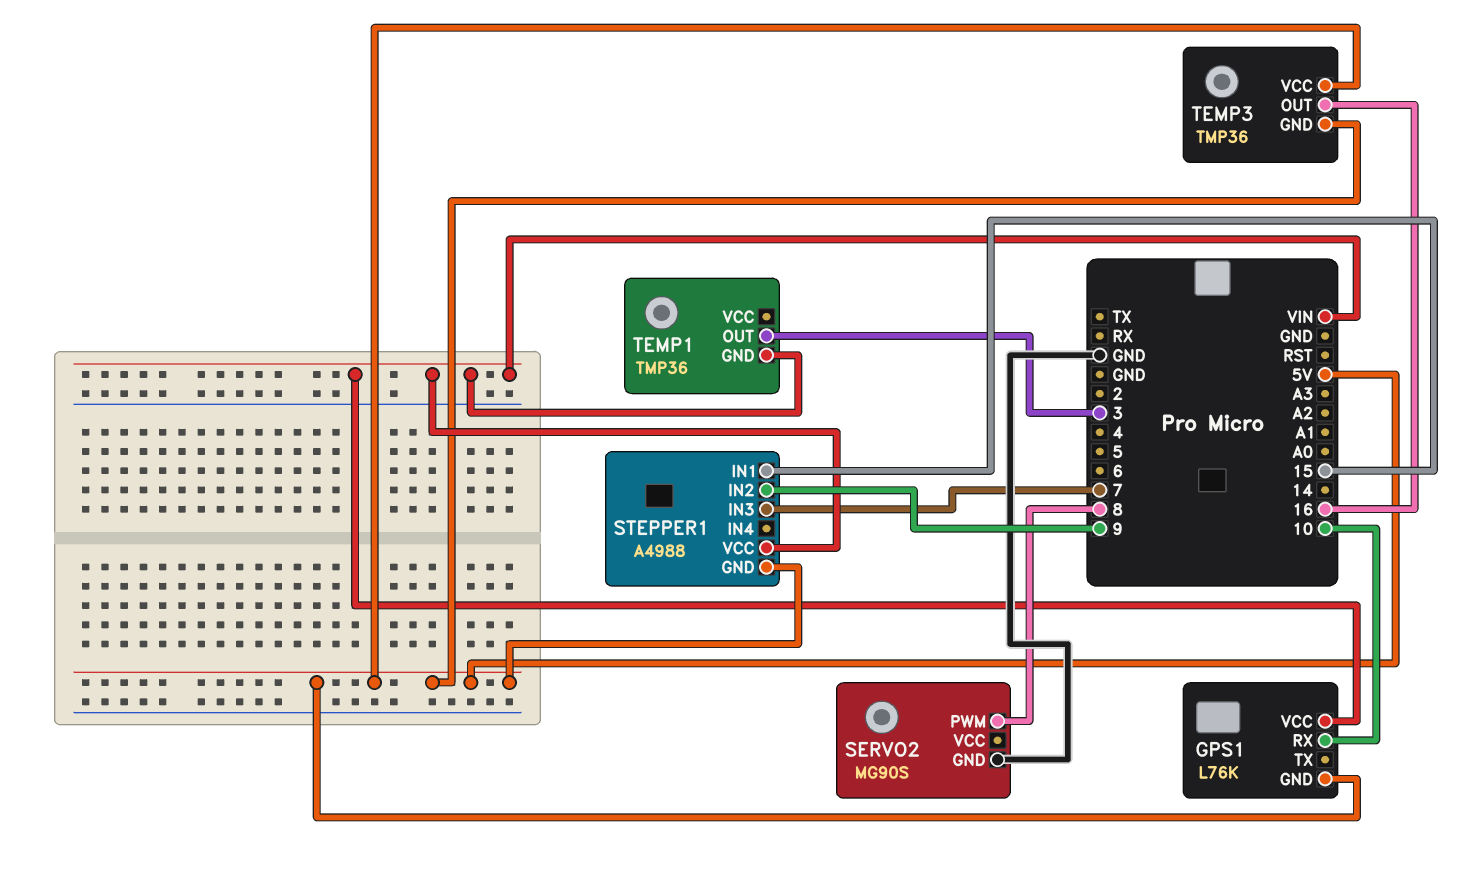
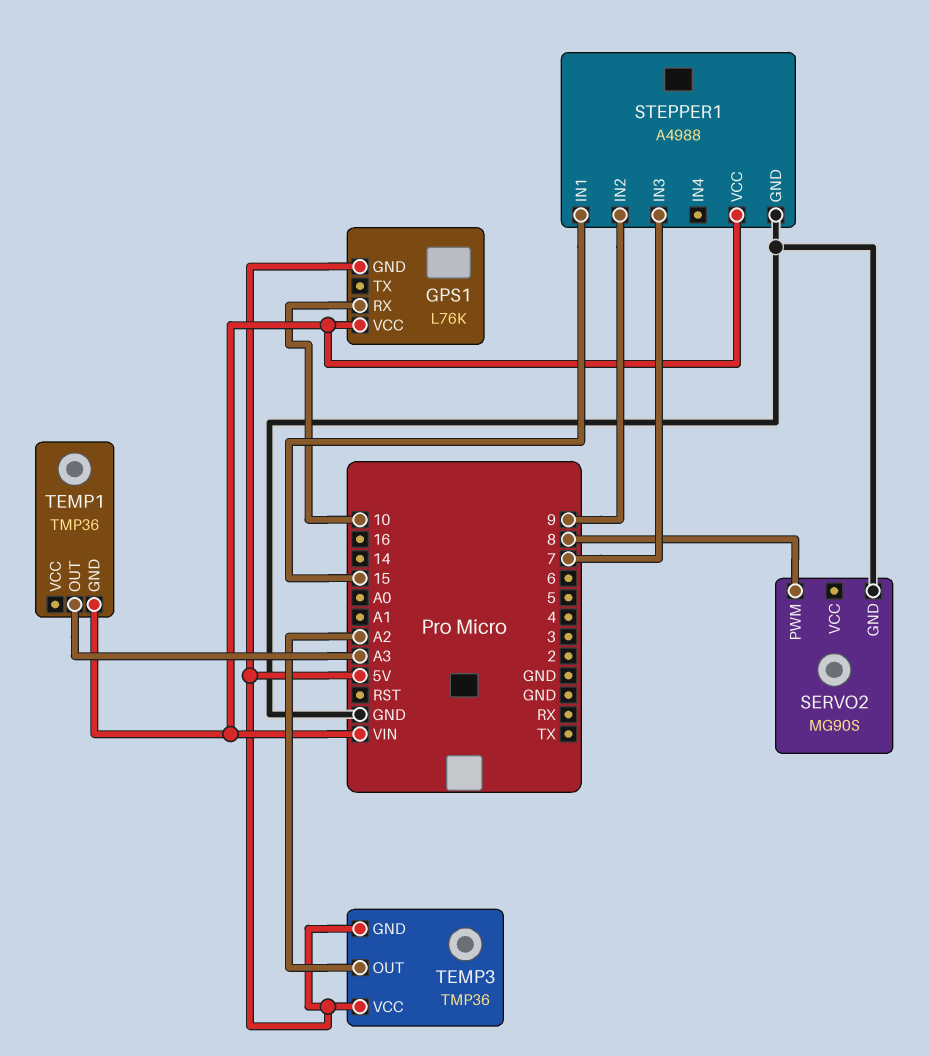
STEPPER1 pin GND: 5V -> GND
TEMP1 pin OUT: 3 -> A3
TEMP3 pin OUT: 16 -> A2

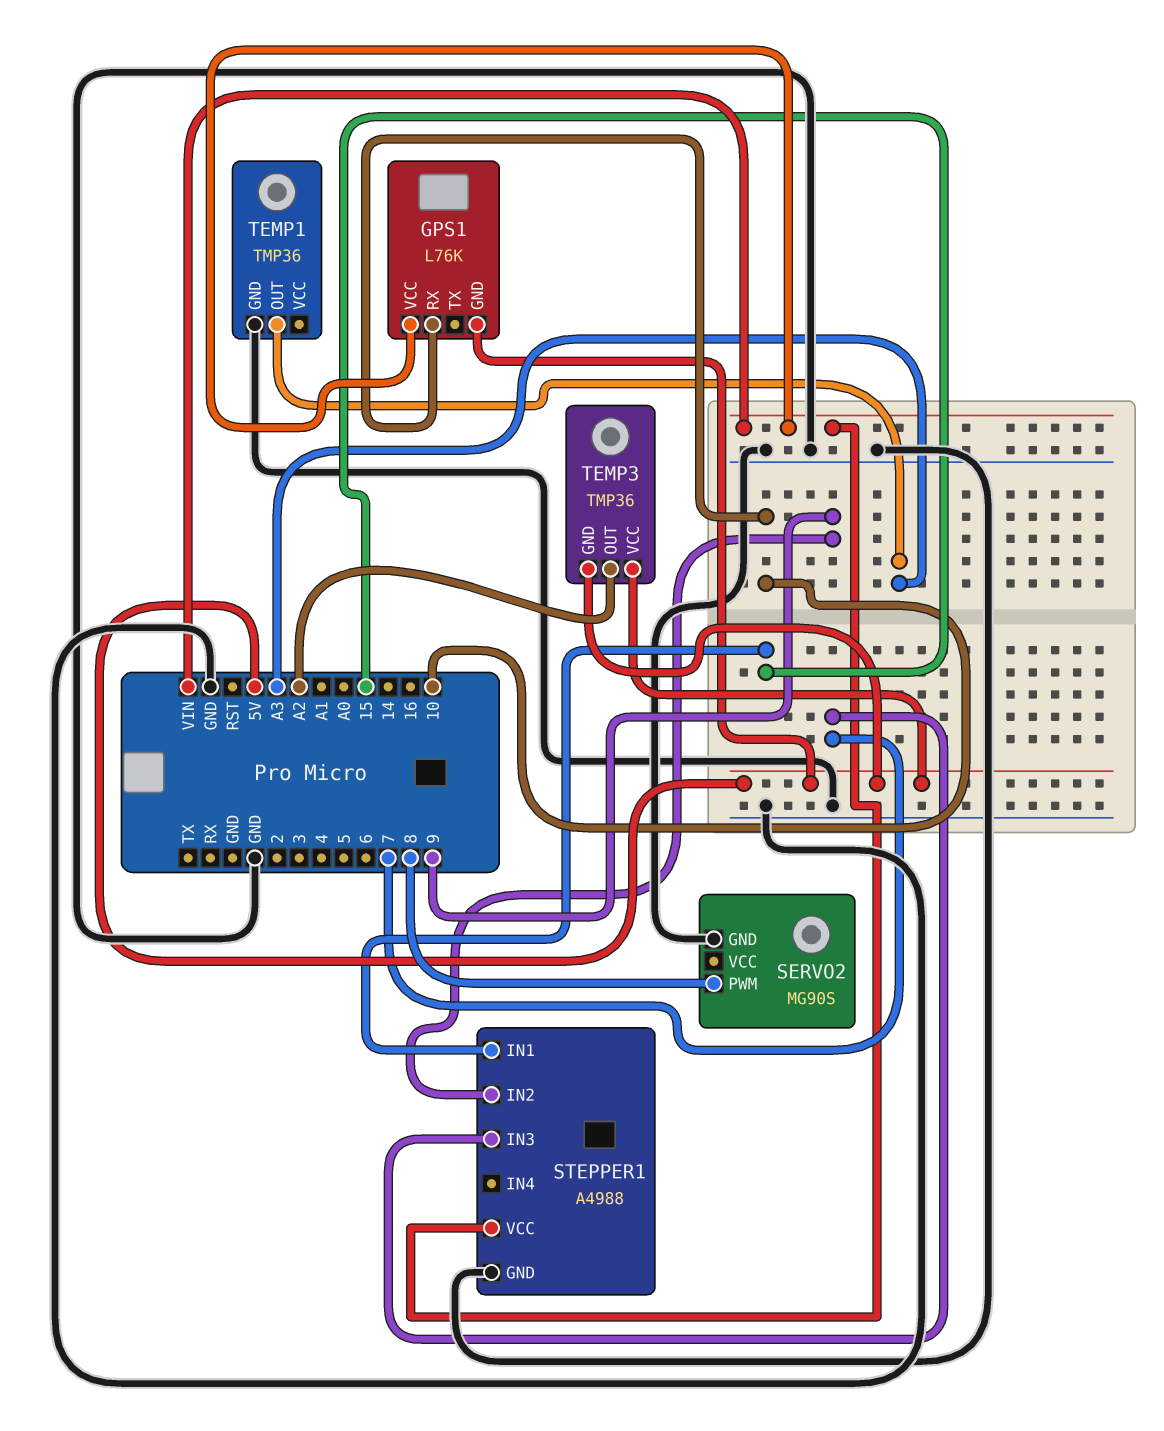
TEMP1 pin GND: VIN -> GND

